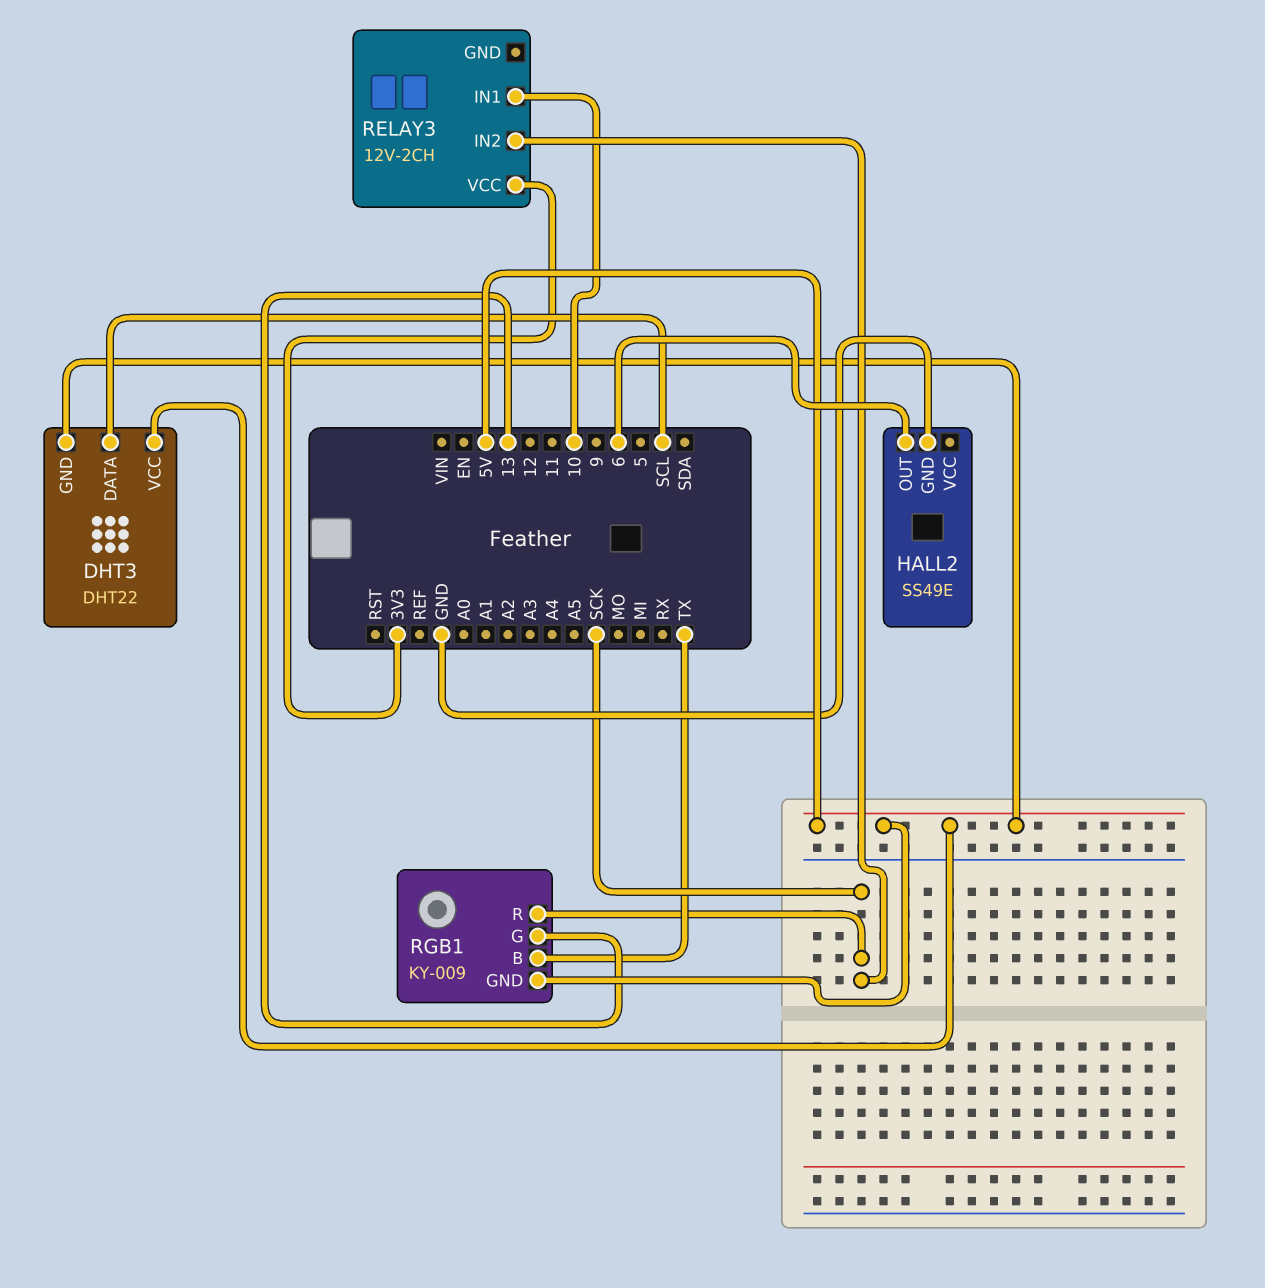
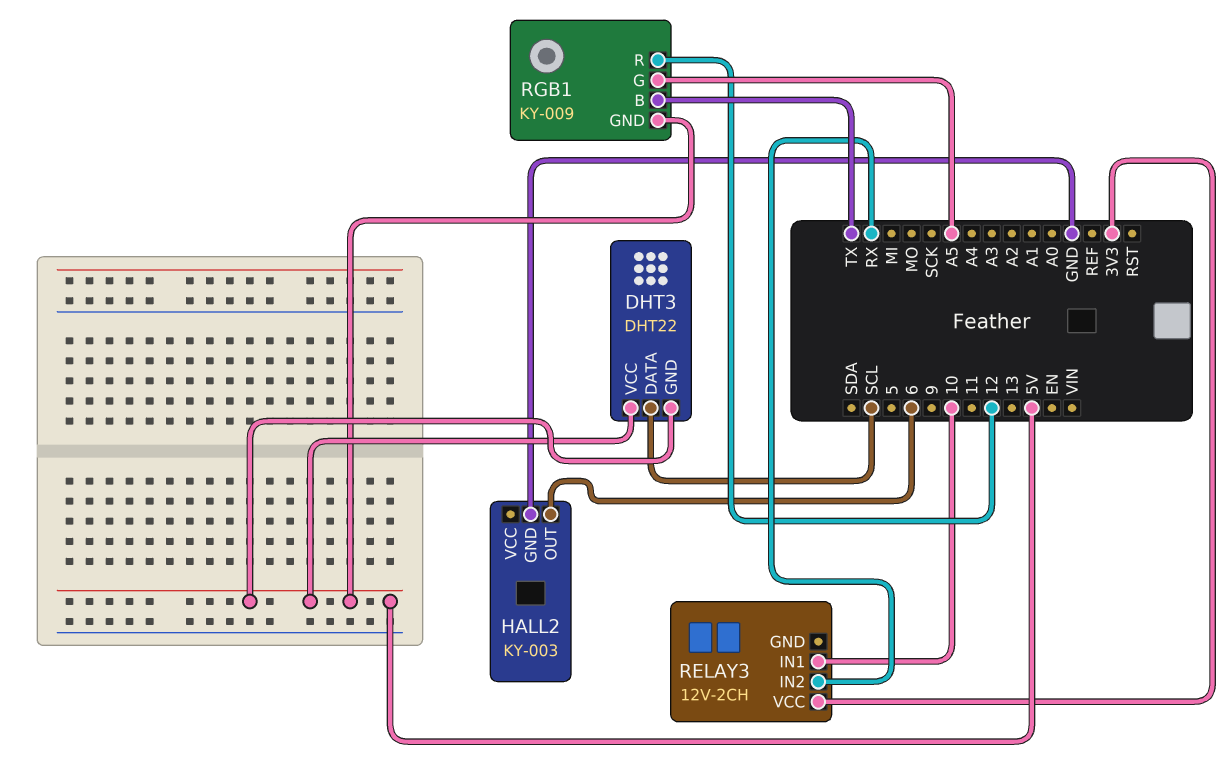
HALL2: SS49E -> KY-003
RELAY3 pin IN2: SCK -> RX
RGB1 pin G: 13 -> A5
RGB1 pin R: SCK -> 12

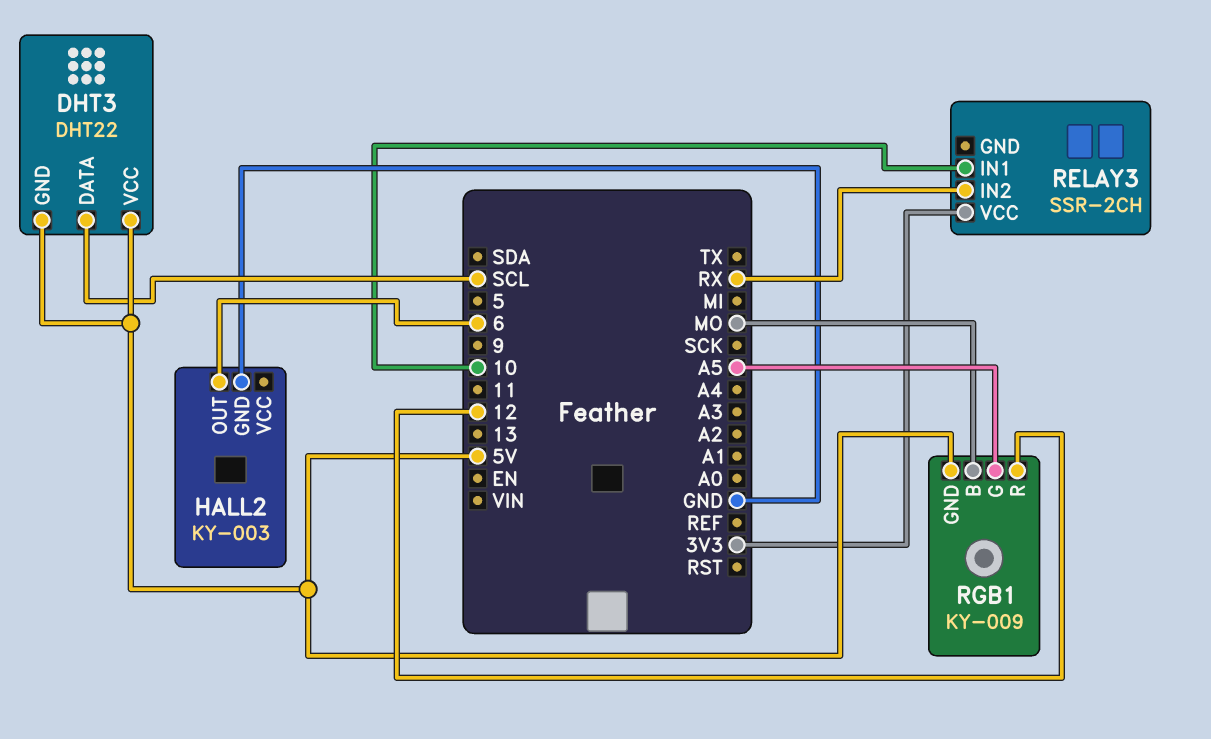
RELAY3: 12V-2CH -> SSR-2CH
RGB1 pin B: TX -> MO

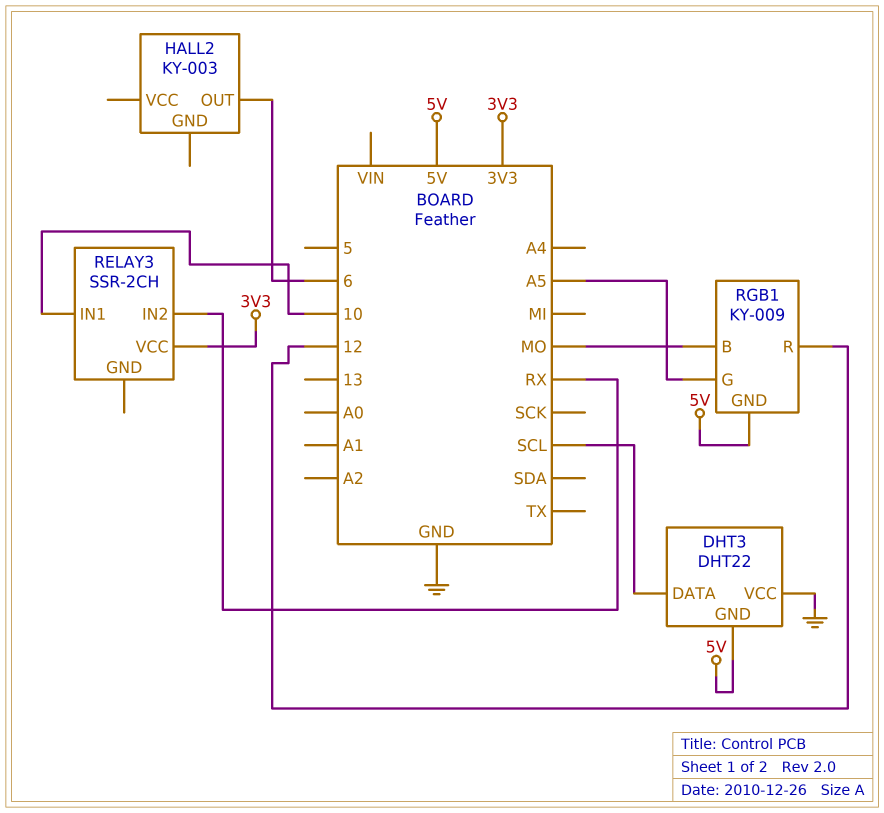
DHT3 pin VCC: 5V -> GND
HALL2 pin GND: GND -> none

